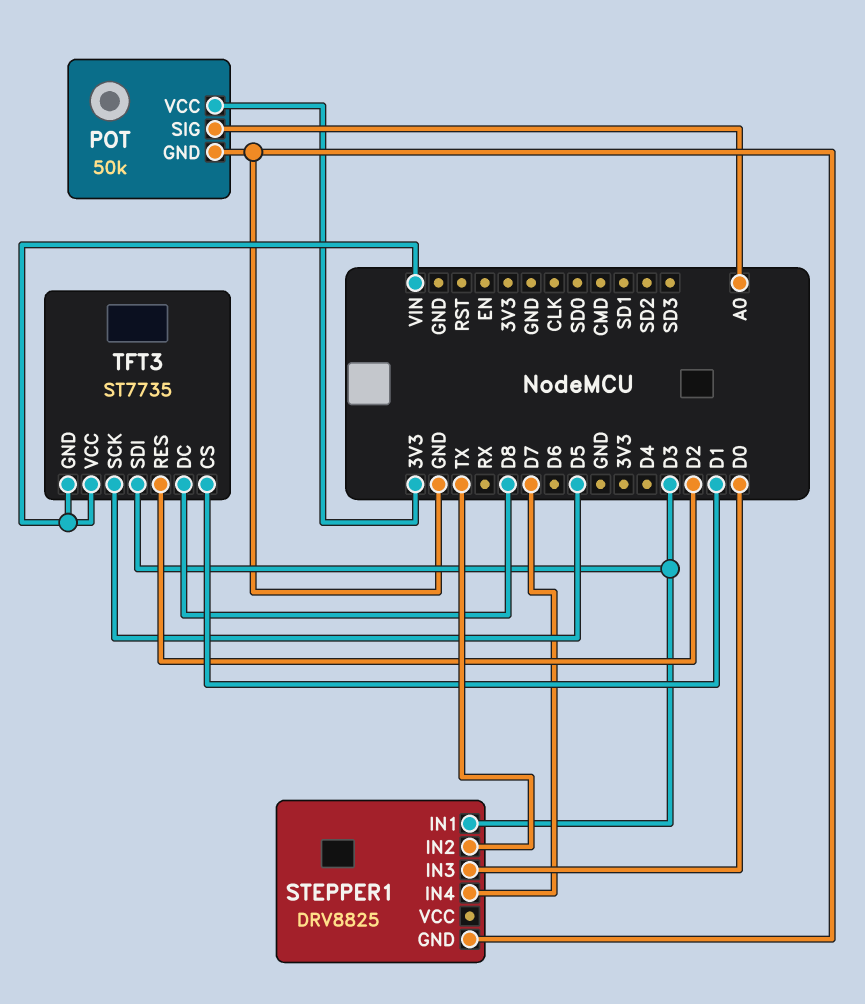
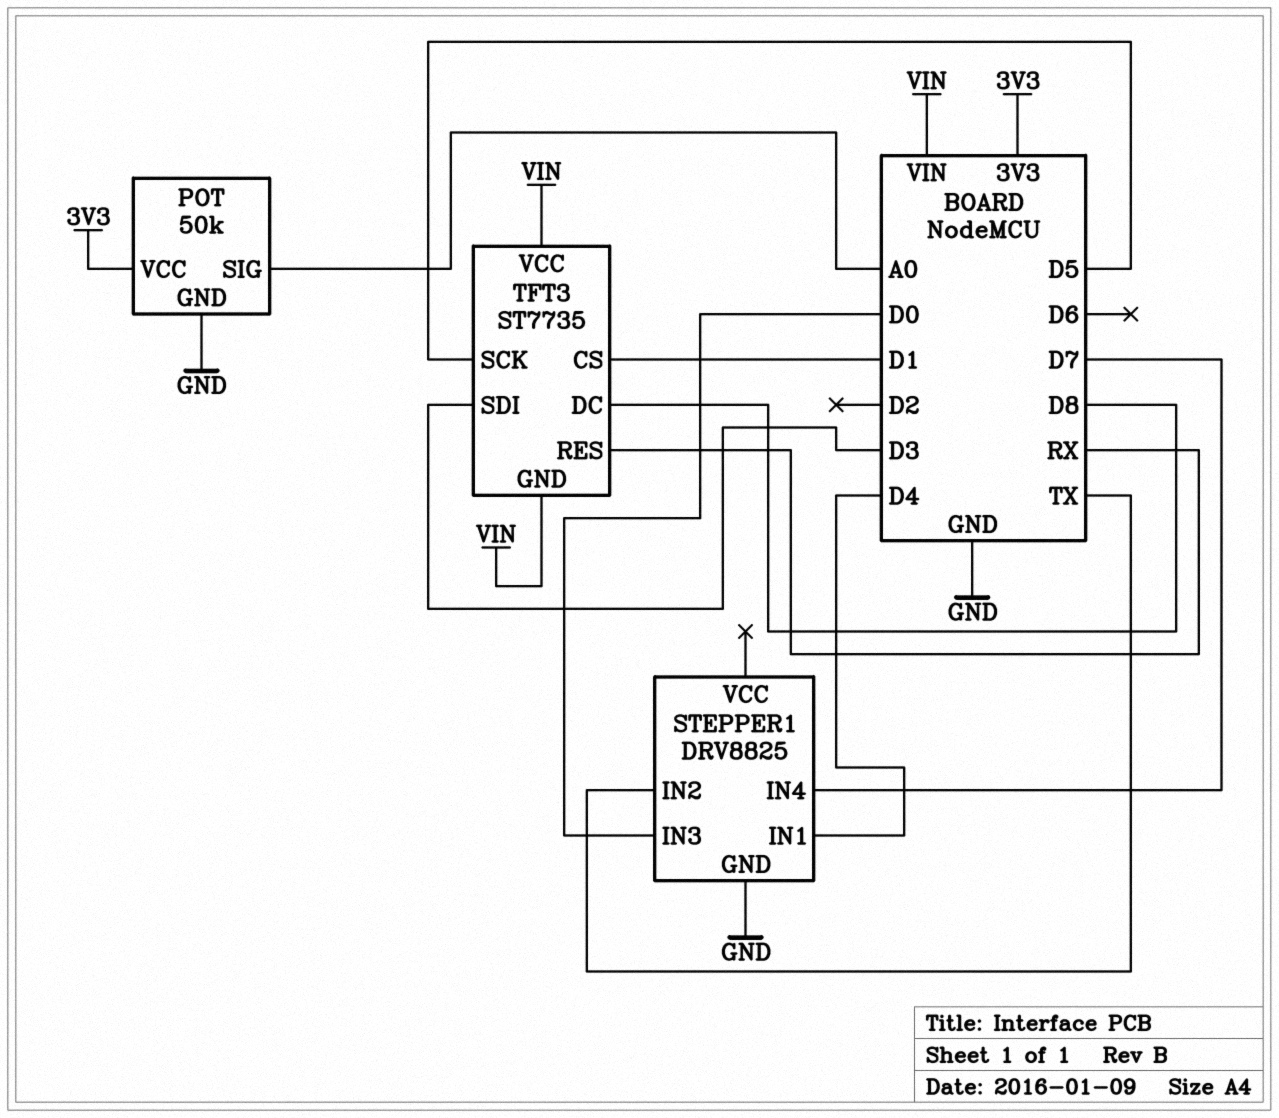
STEPPER1 pin IN1: D3 -> D4
TFT3 pin RES: D2 -> RX

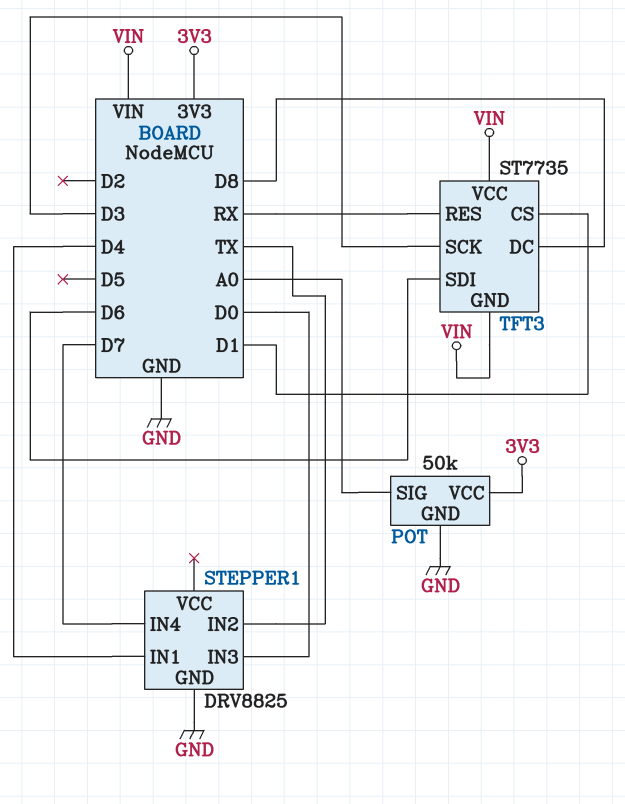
TFT3 pin SCK: D5 -> D3
TFT3 pin SDI: D3 -> D6

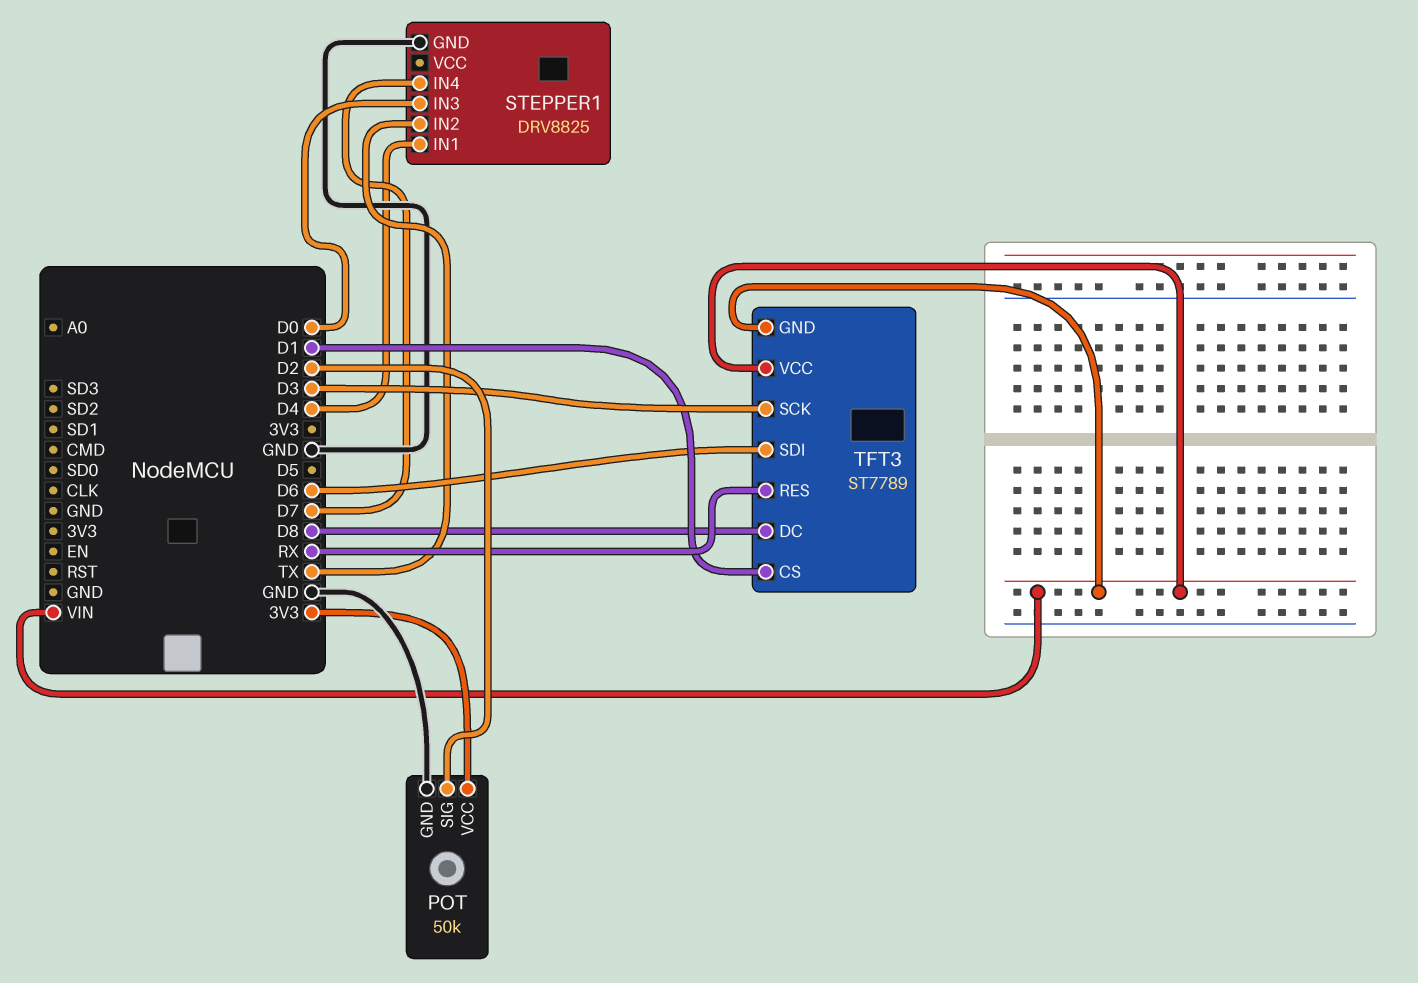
POT pin SIG: A0 -> D2
TFT3: ST7735 -> ST7789

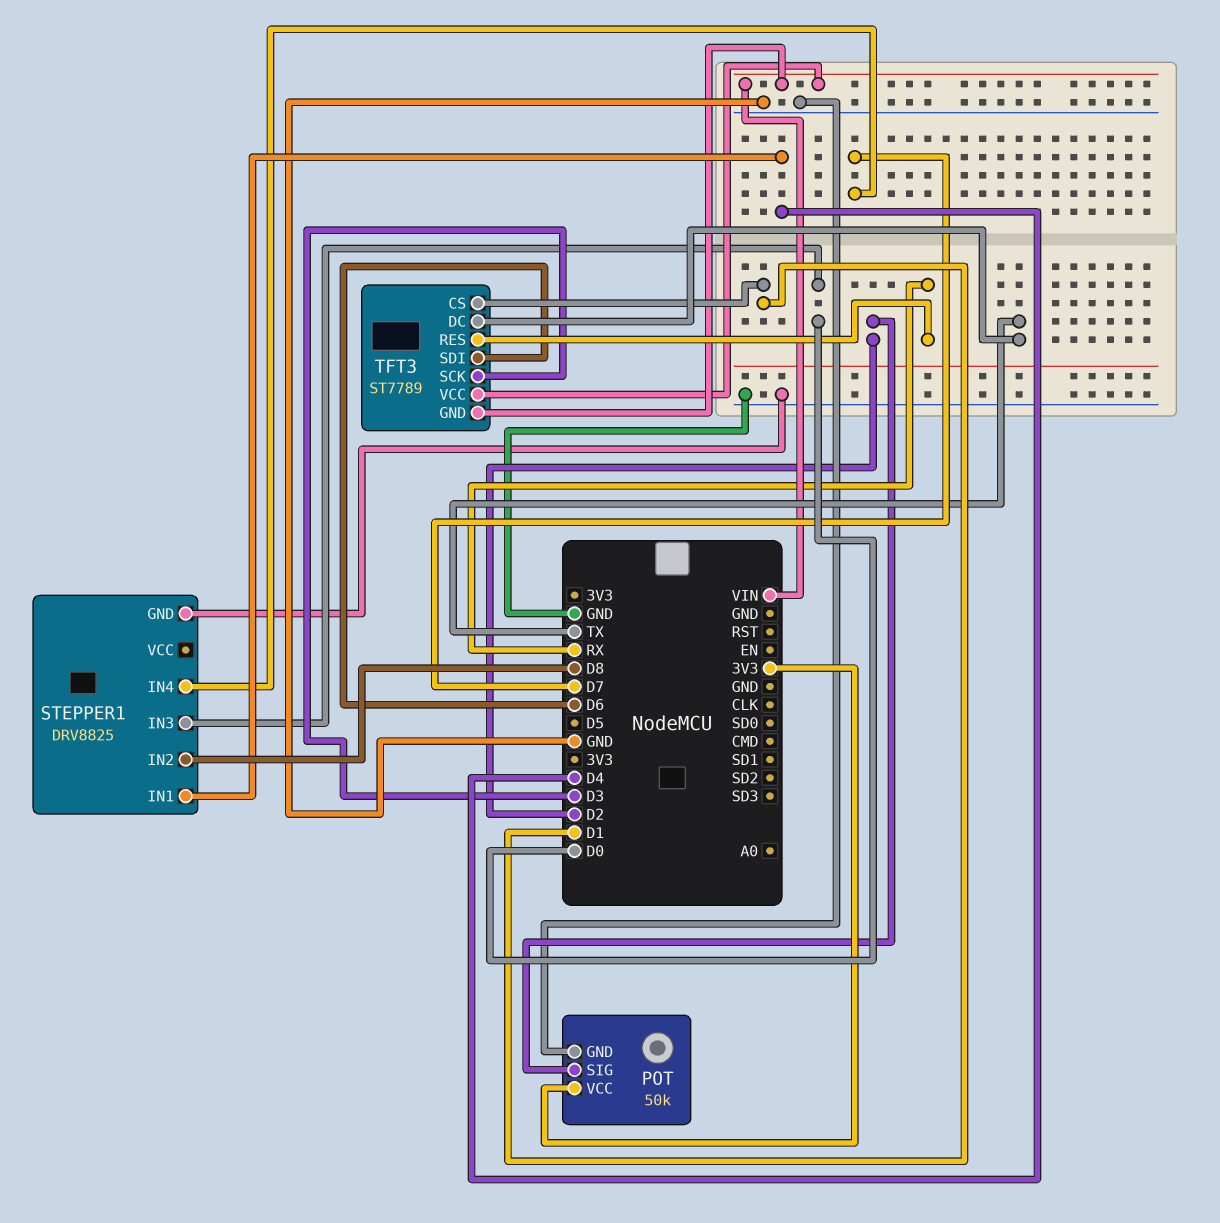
STEPPER1 pin IN2: TX -> D8
TFT3 pin DC: D8 -> TX

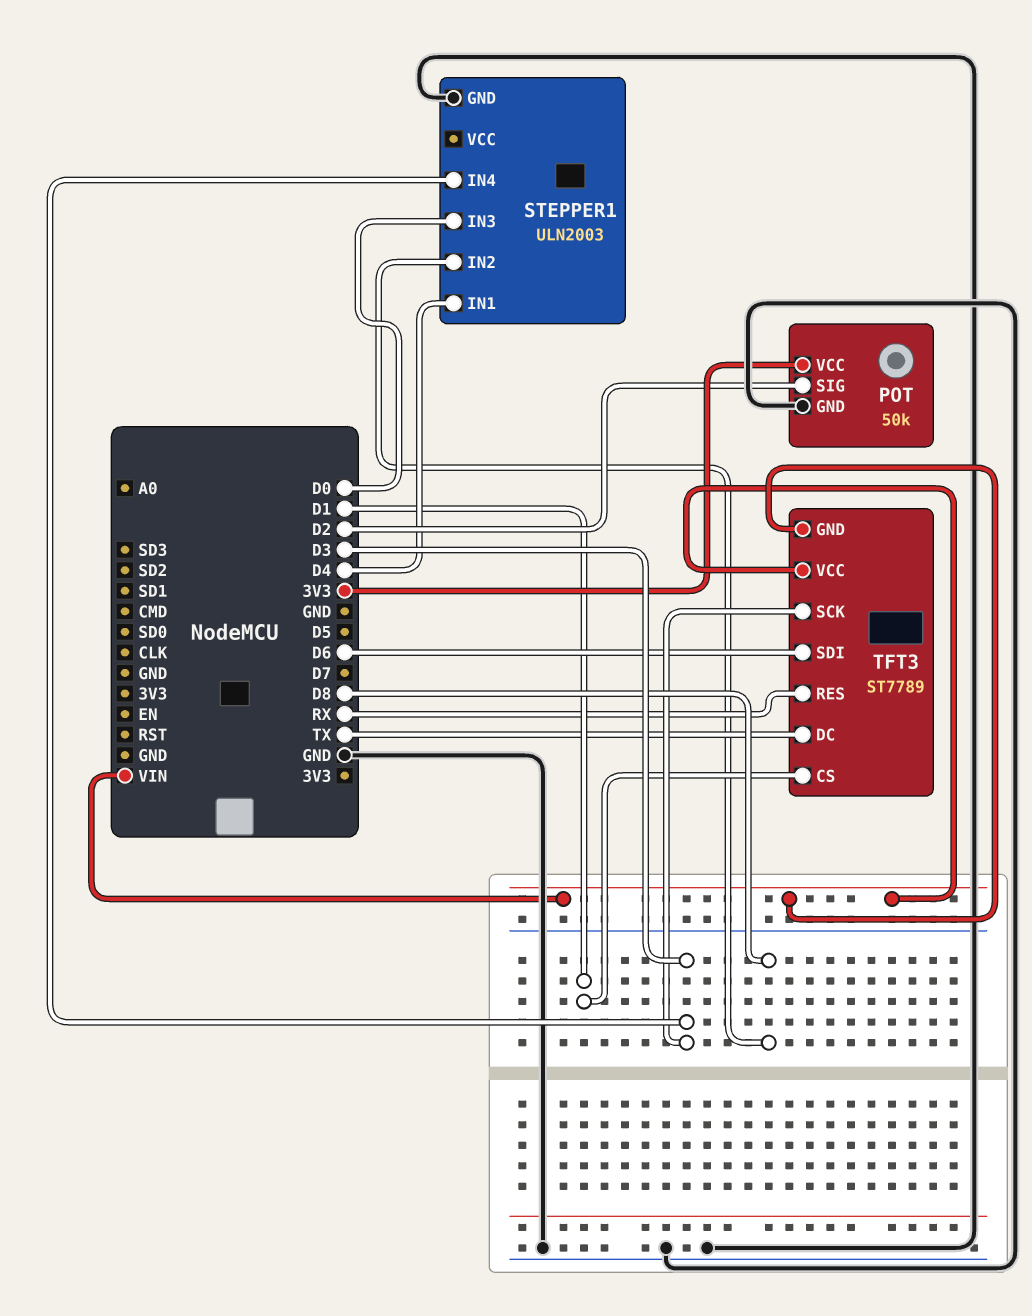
STEPPER1: DRV8825 -> ULN2003
STEPPER1 pin IN4: D7 -> D3

